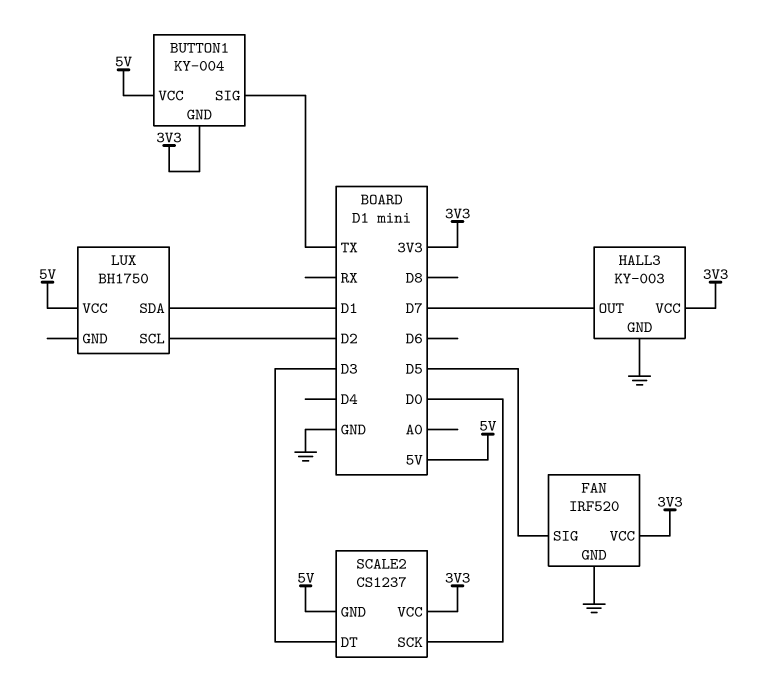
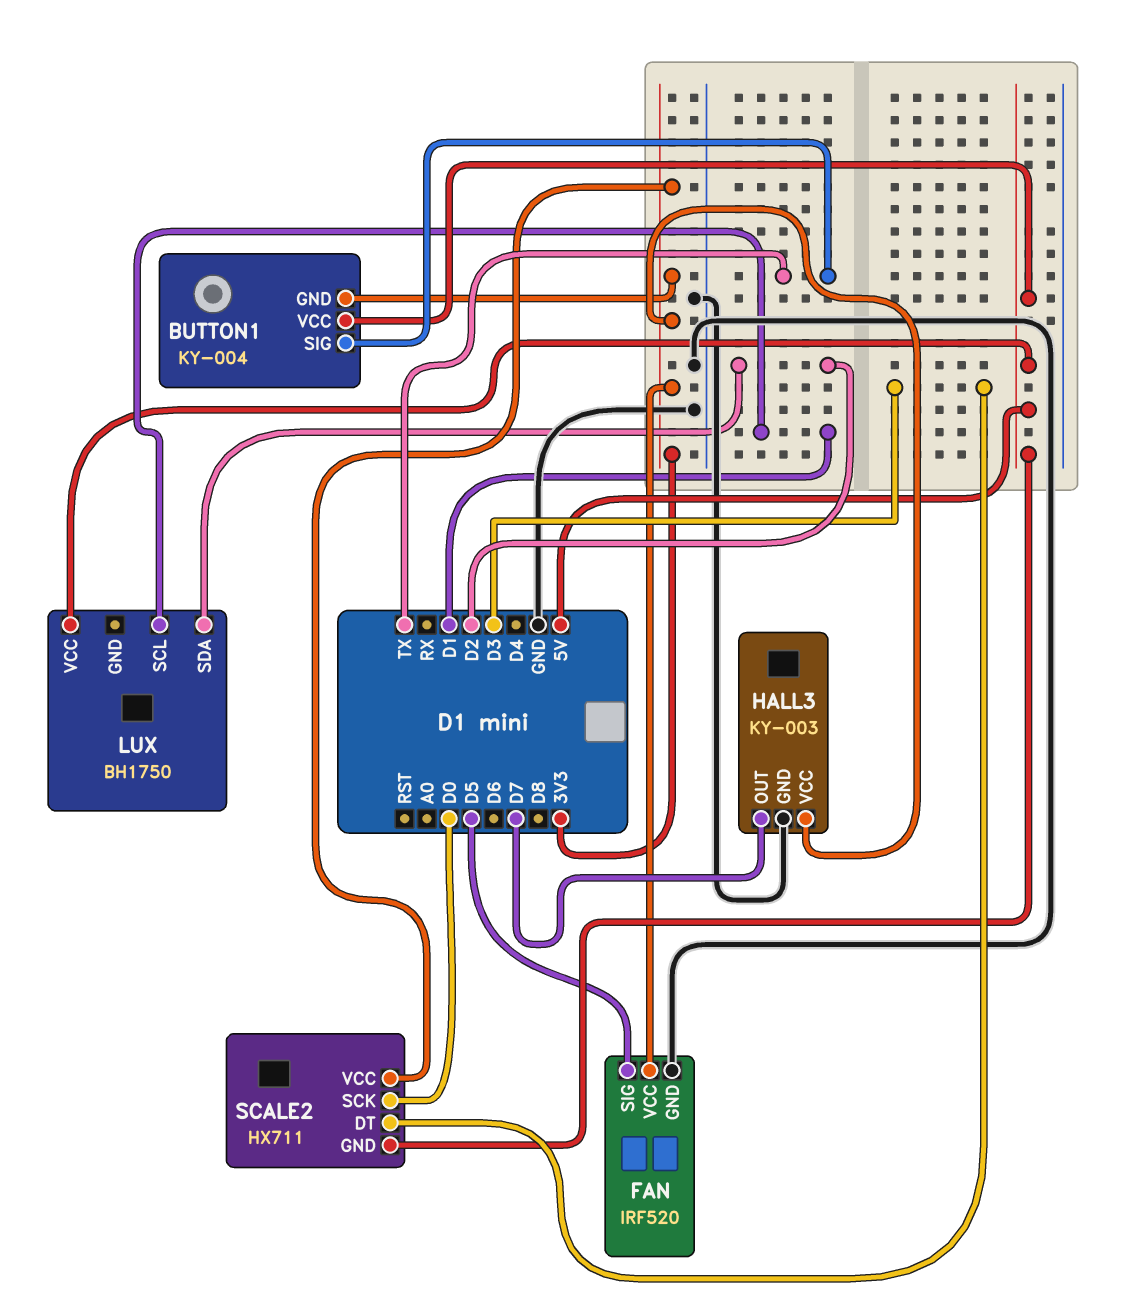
LUX pin SCL: D2 -> D1
LUX pin SDA: D1 -> D2
SCALE2: CS1237 -> HX711

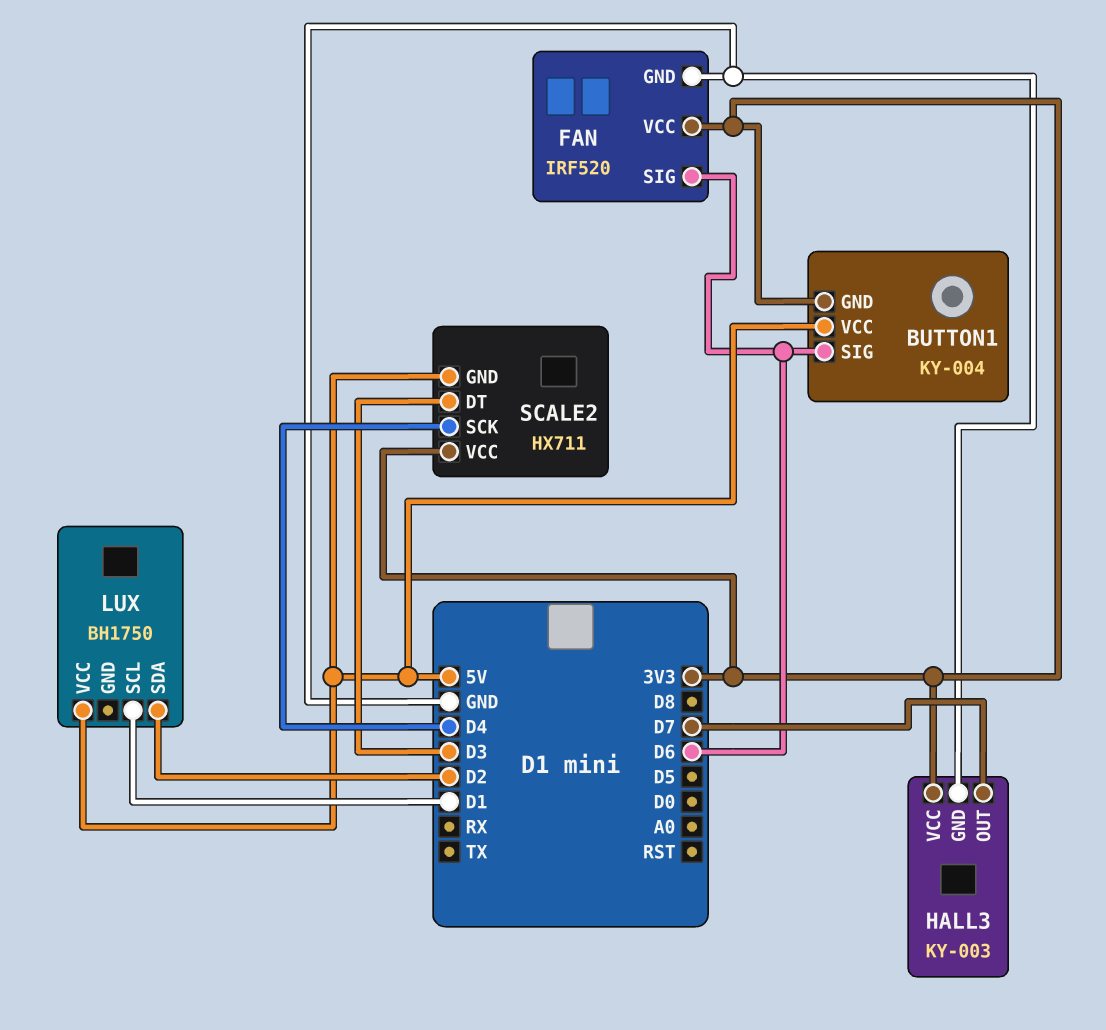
BUTTON1 pin SIG: TX -> D6
FAN pin SIG: D5 -> D6
SCALE2 pin SCK: D0 -> D4

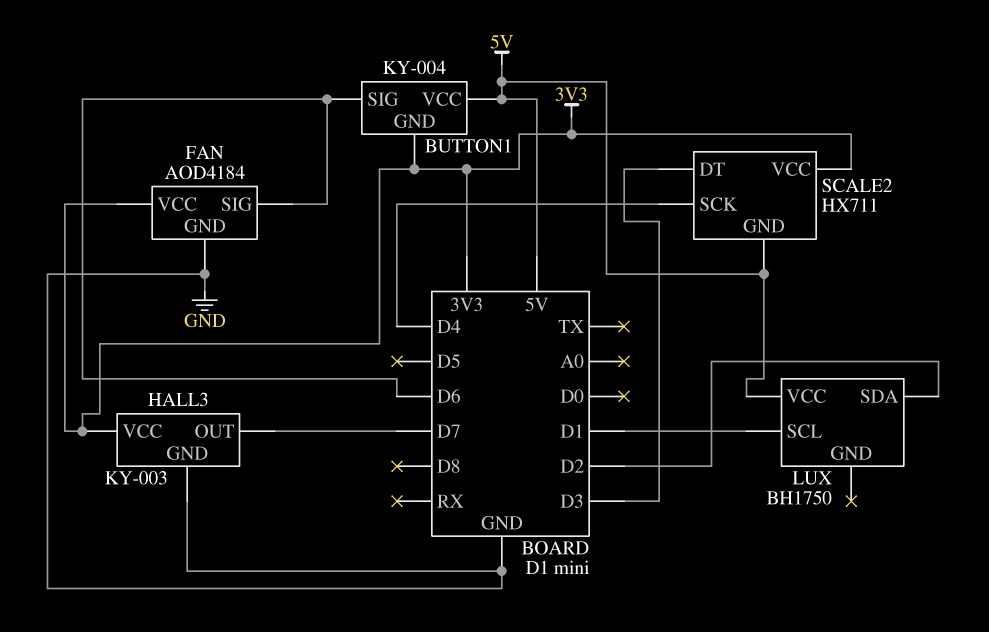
FAN: IRF520 -> AOD4184

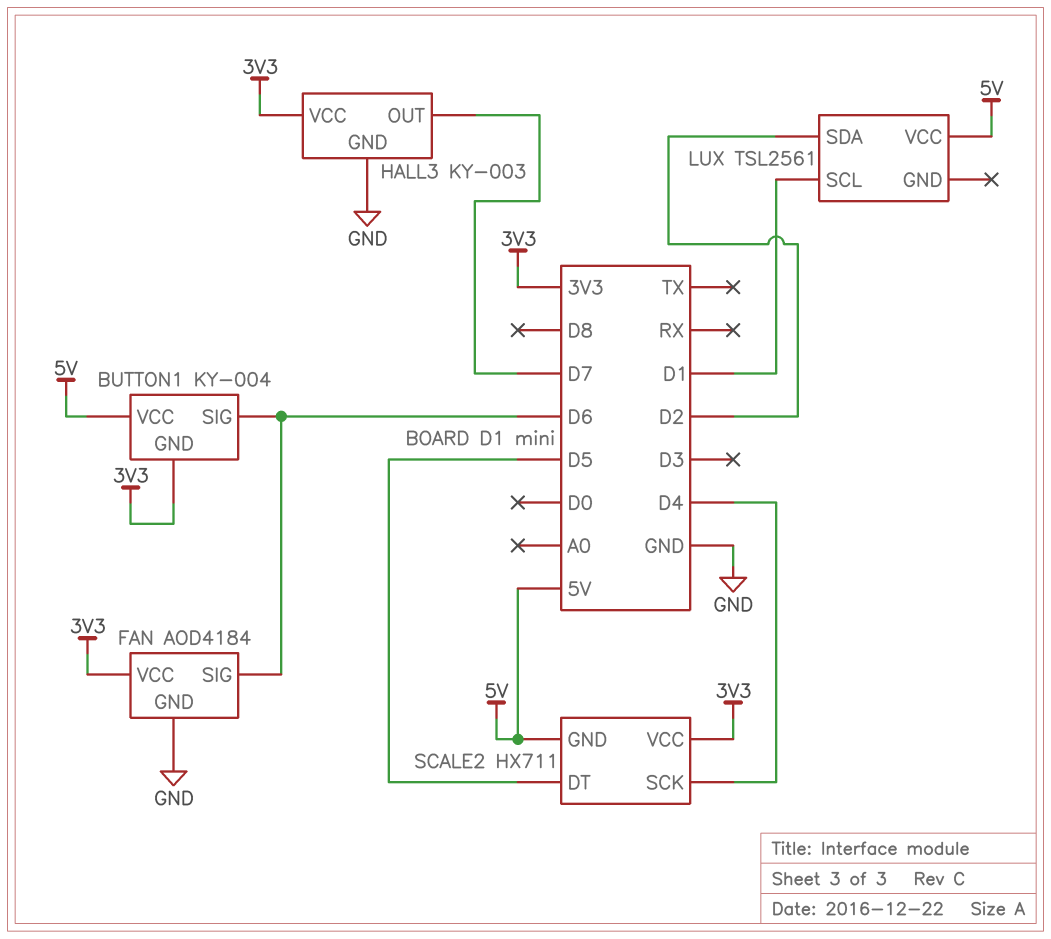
LUX: BH1750 -> TSL2561
SCALE2 pin DT: D3 -> D5

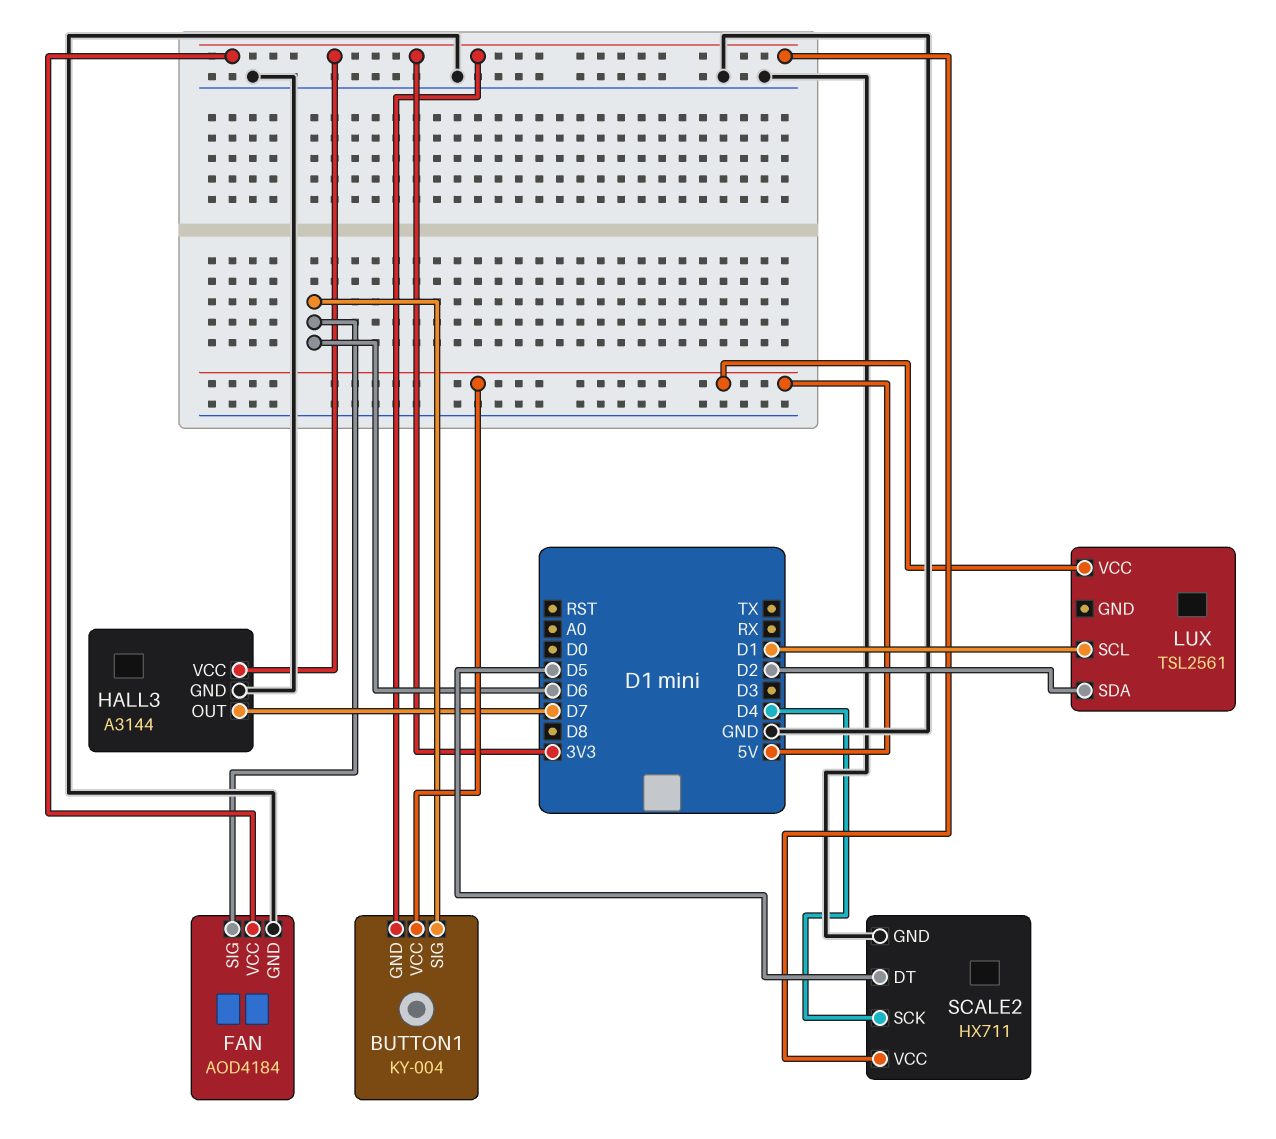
HALL3: KY-003 -> A3144
SCALE2 pin GND: 5V -> GND

